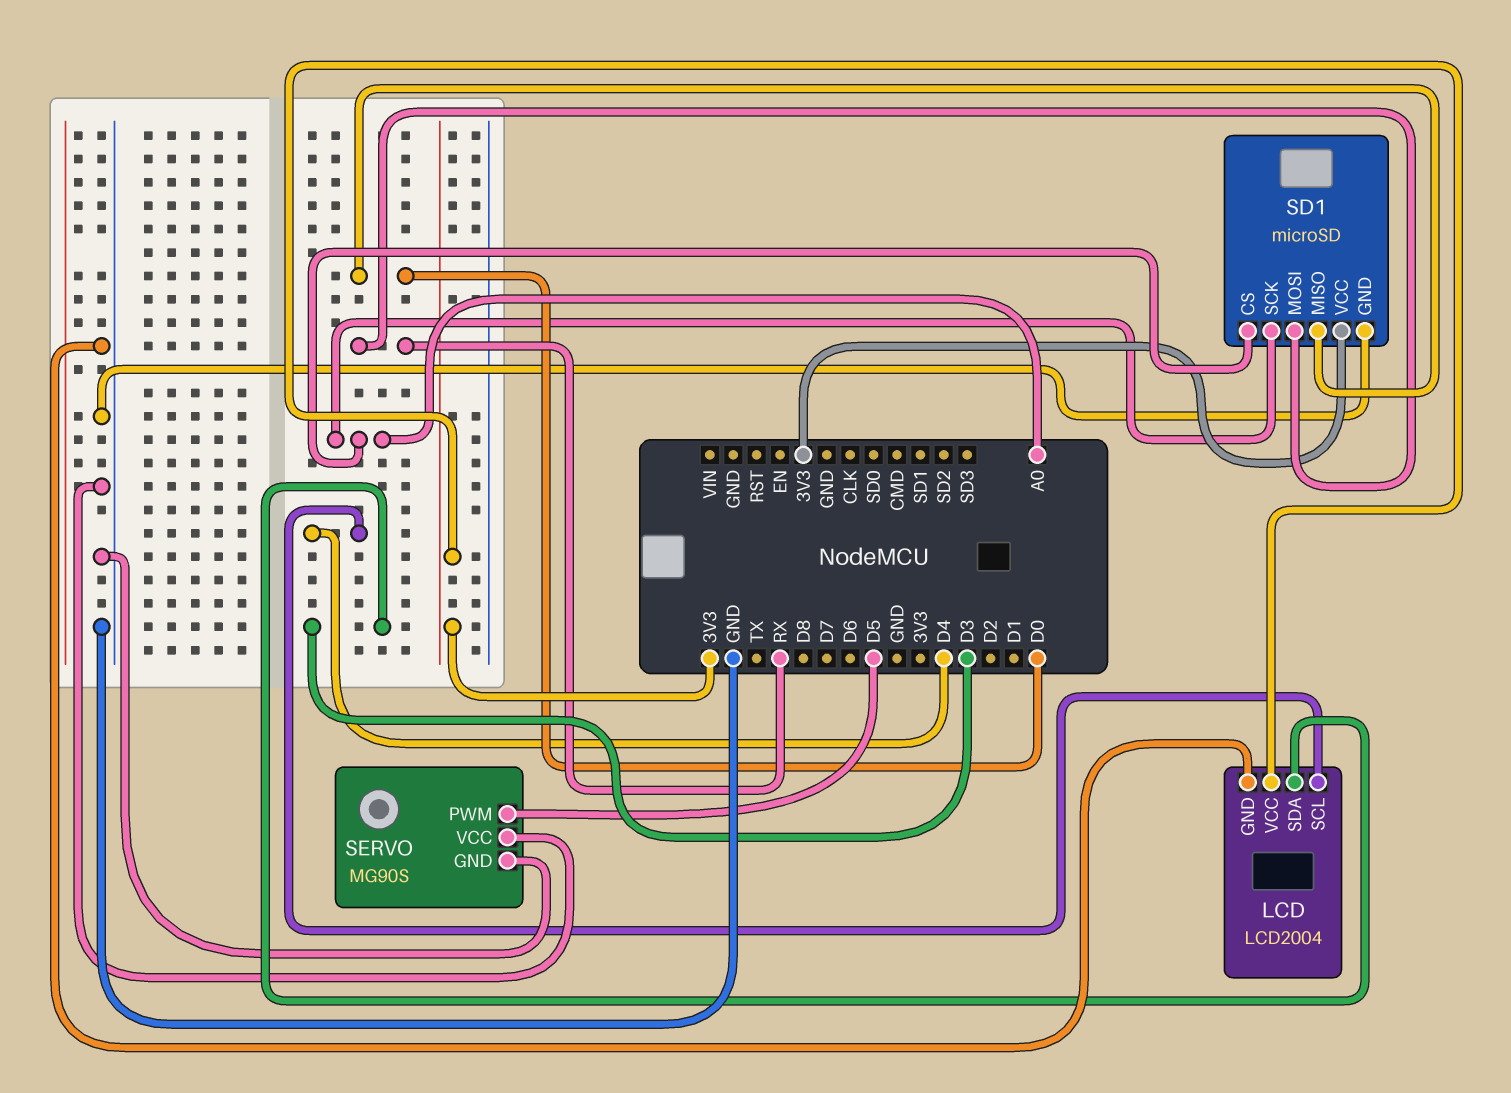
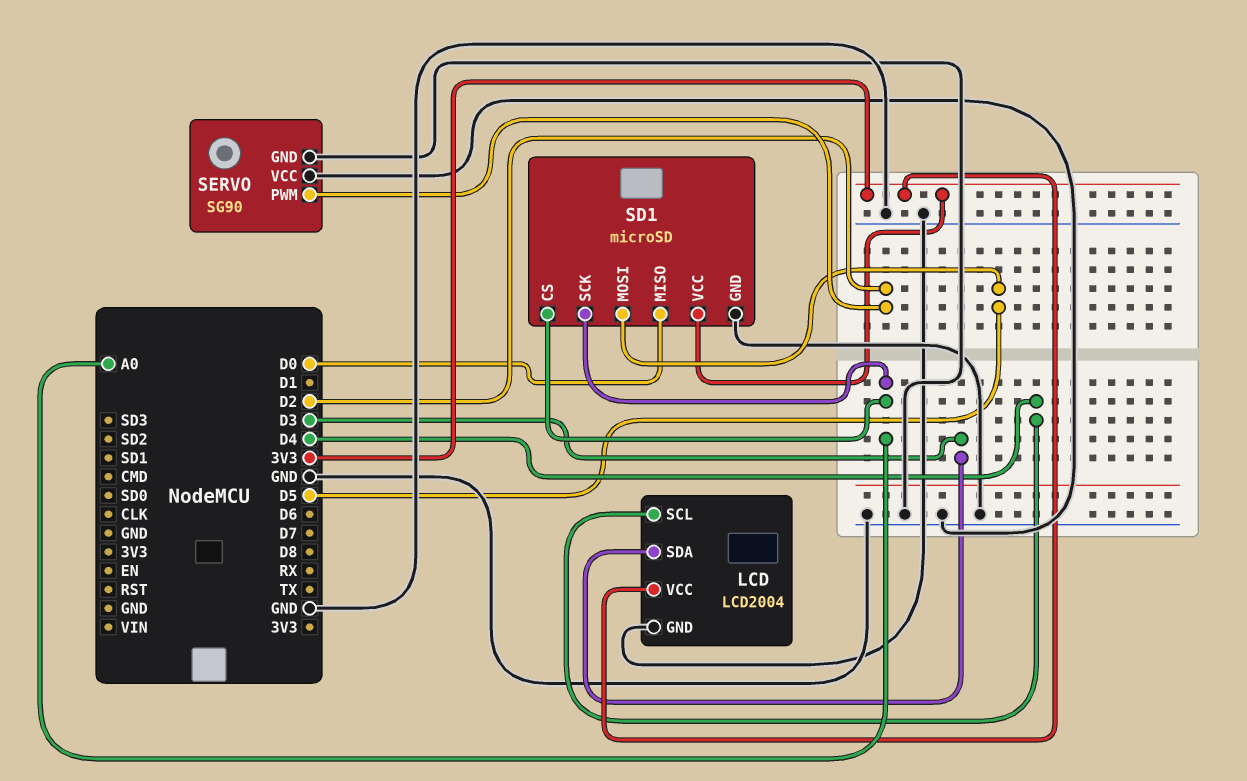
SD1 pin MOSI: RX -> D5
SERVO: MG90S -> SG90
SERVO pin PWM: D5 -> D2

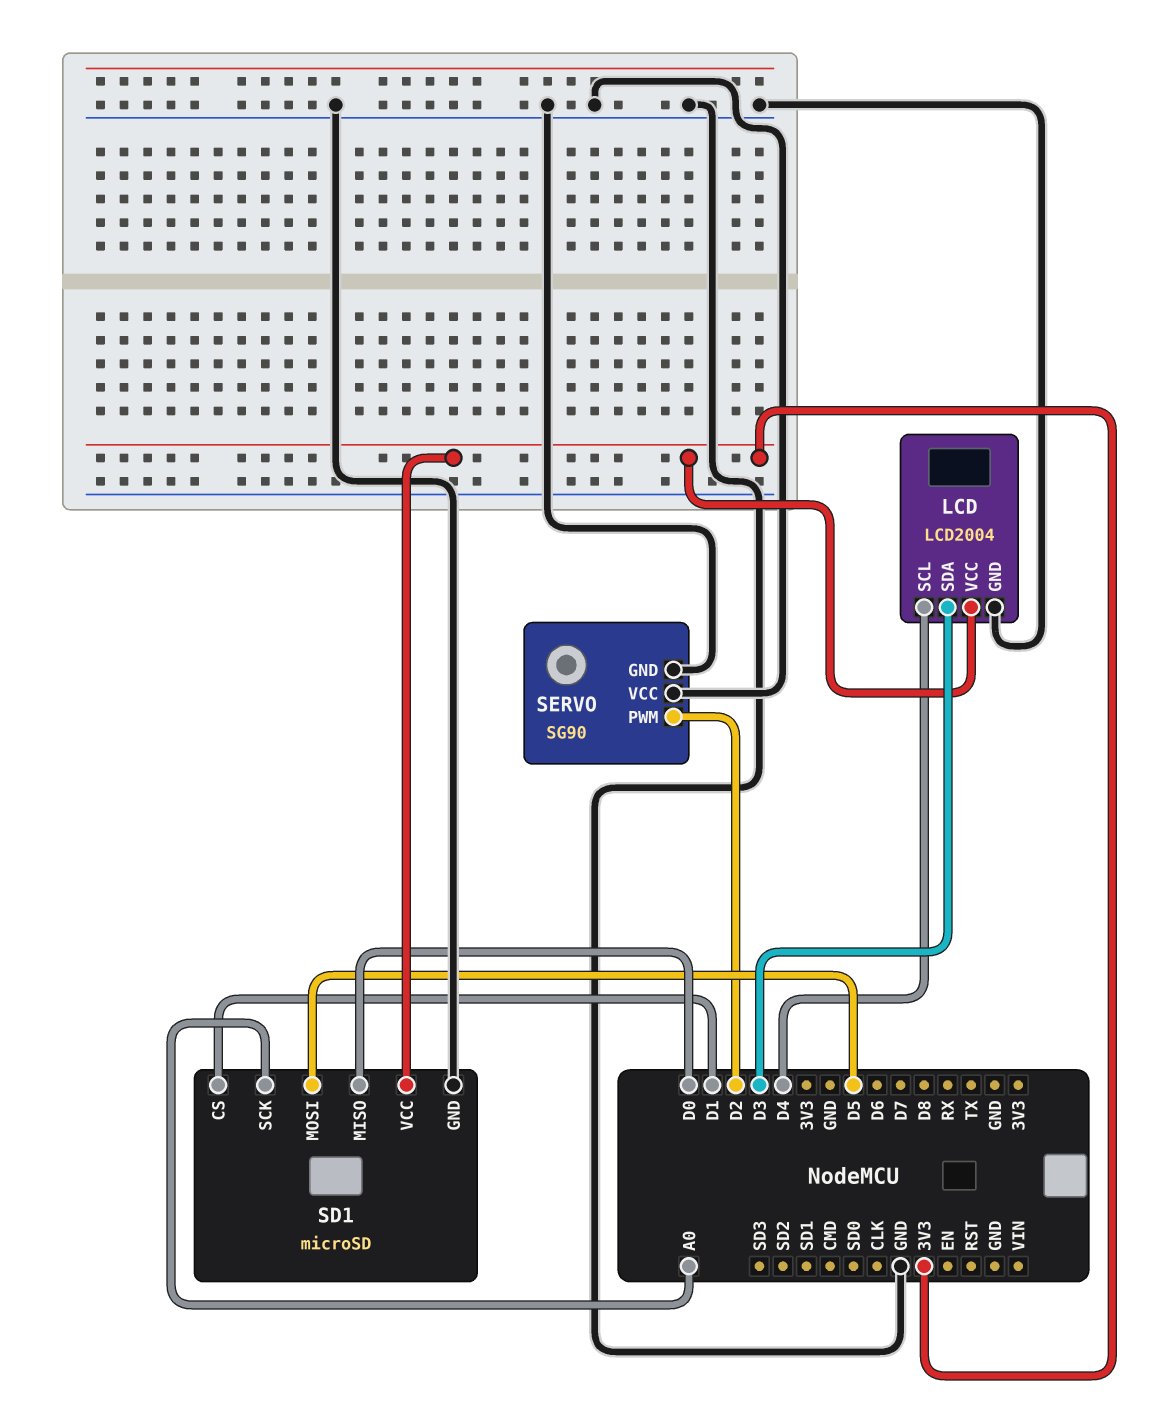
SD1 pin CS: A0 -> D1

